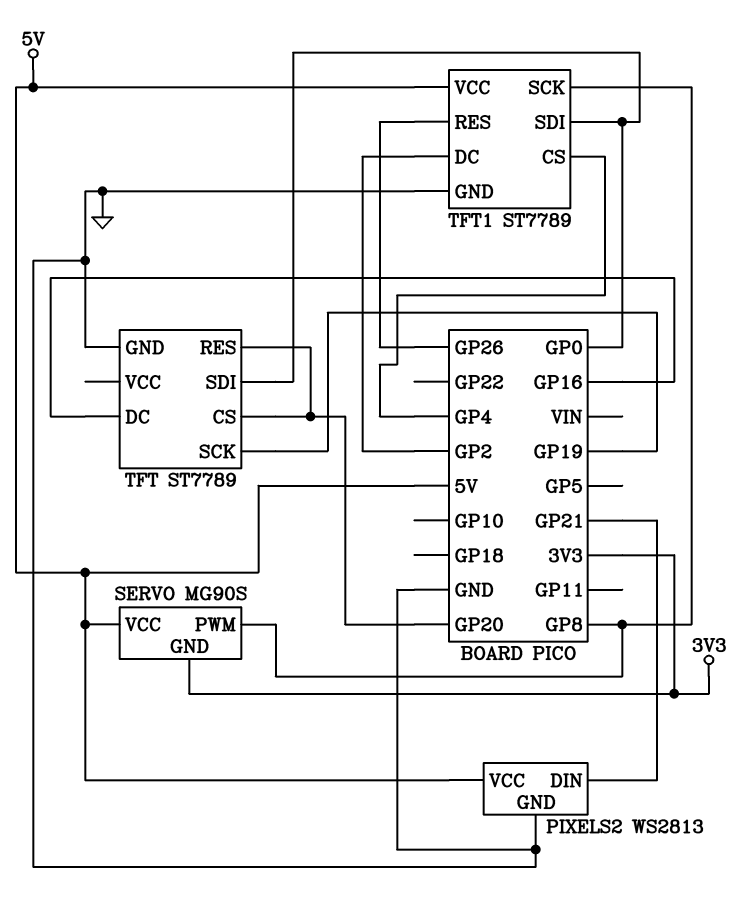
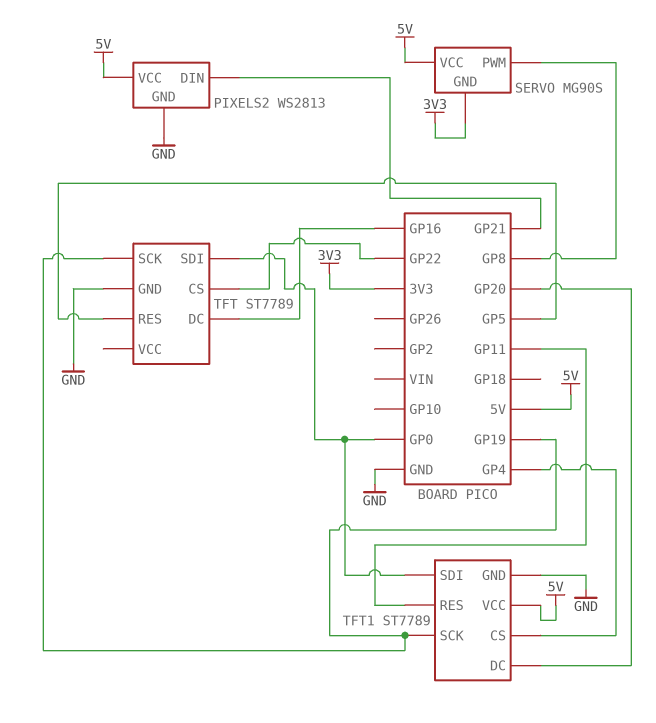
TFT pin CS: GP20 -> GP22
TFT pin RES: GP20 -> GP5
TFT1 pin DC: GP2 -> GP20
TFT1 pin RES: GP26 -> GP11
TFT1 pin SCK: GP8 -> GP19

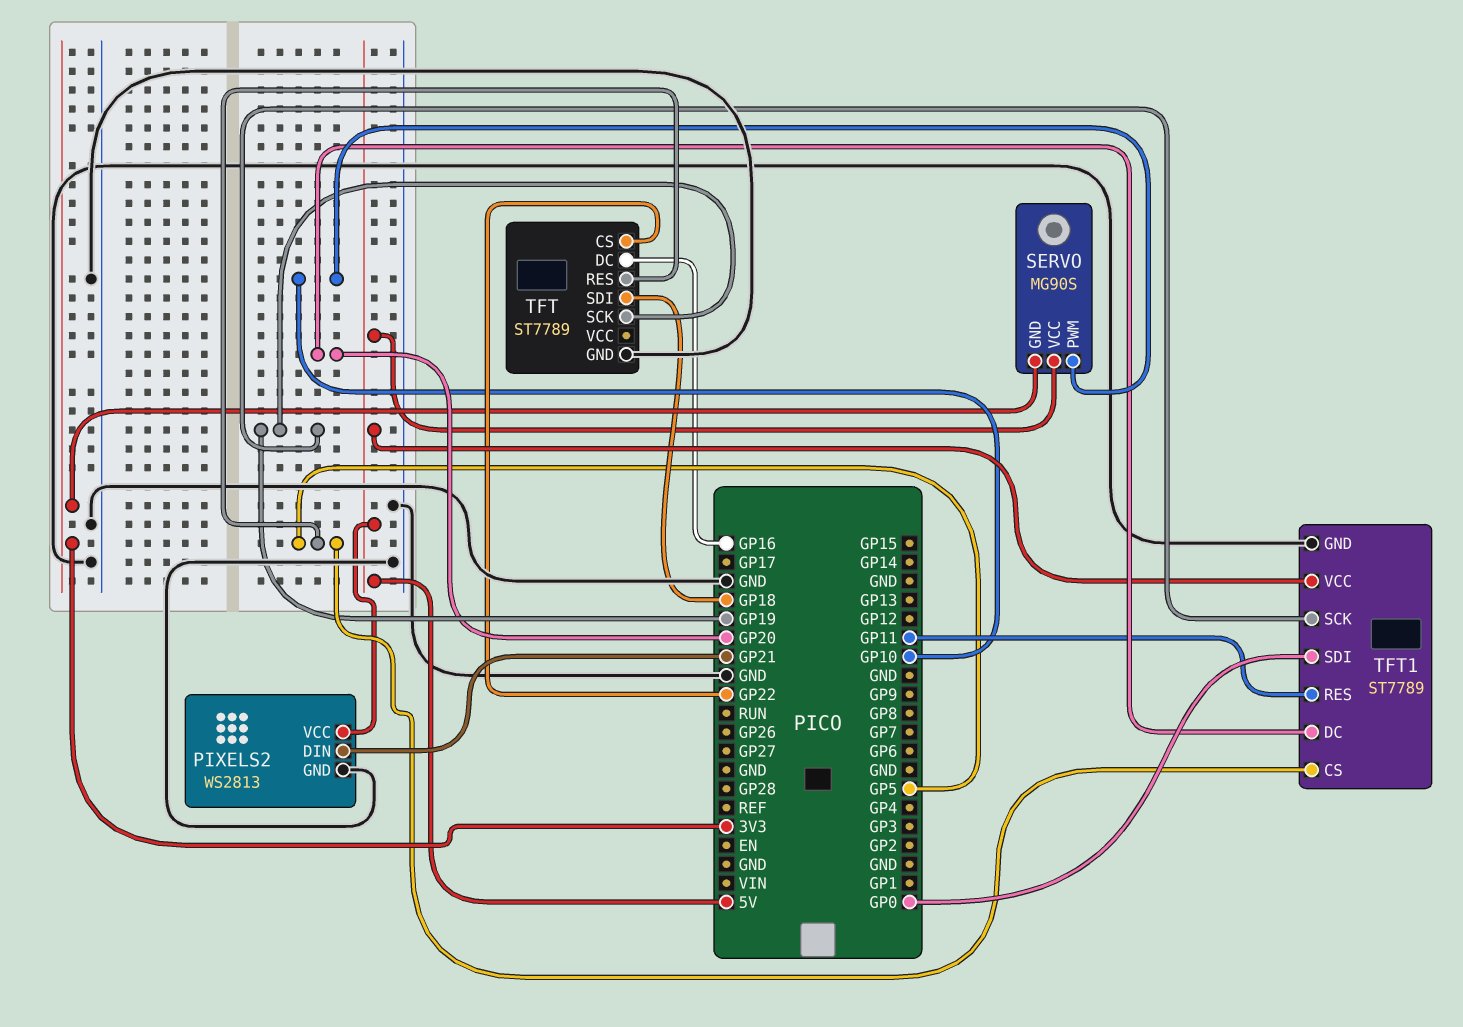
SERVO pin PWM: GP8 -> GP10
TFT pin SDI: GP0 -> GP18
TFT1 pin CS: GP4 -> GP5

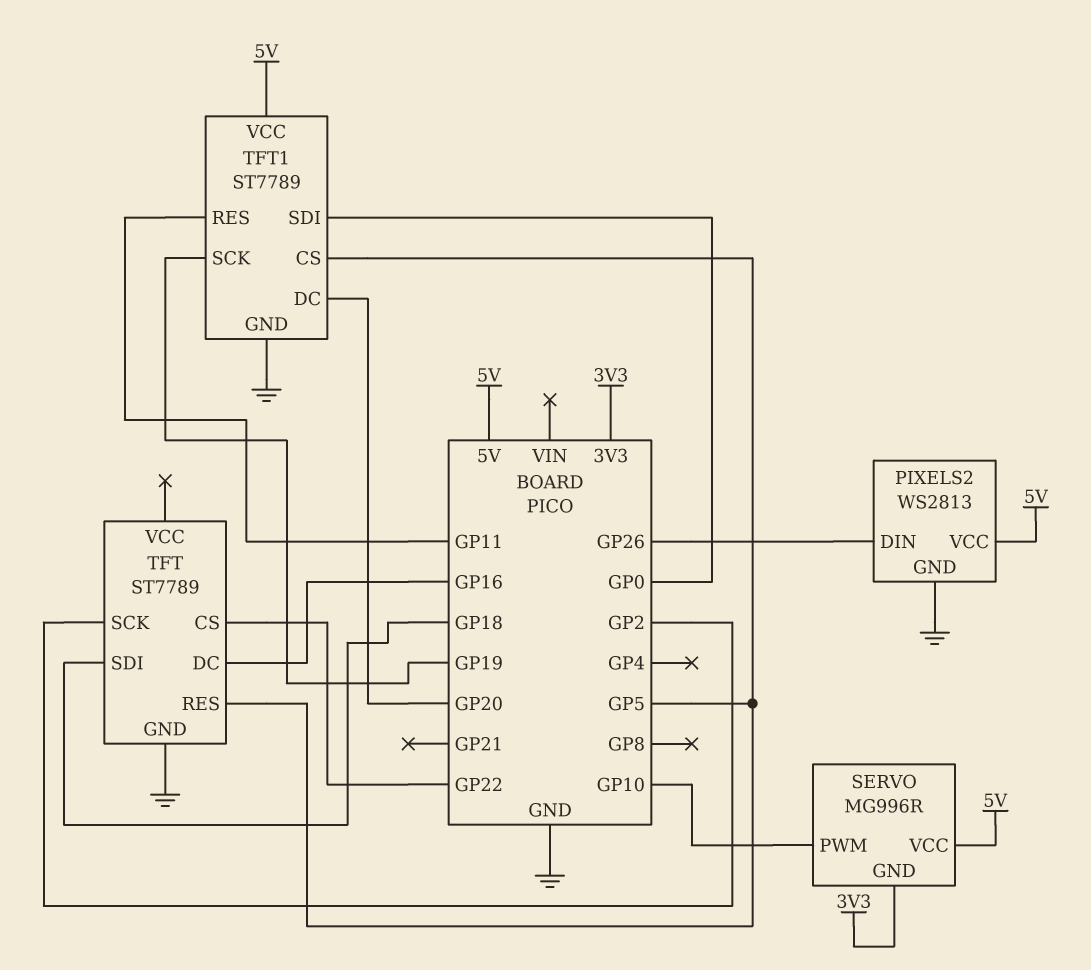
PIXELS2 pin DIN: GP21 -> GP26
SERVO: MG90S -> MG996R
TFT pin SCK: GP19 -> GP2

